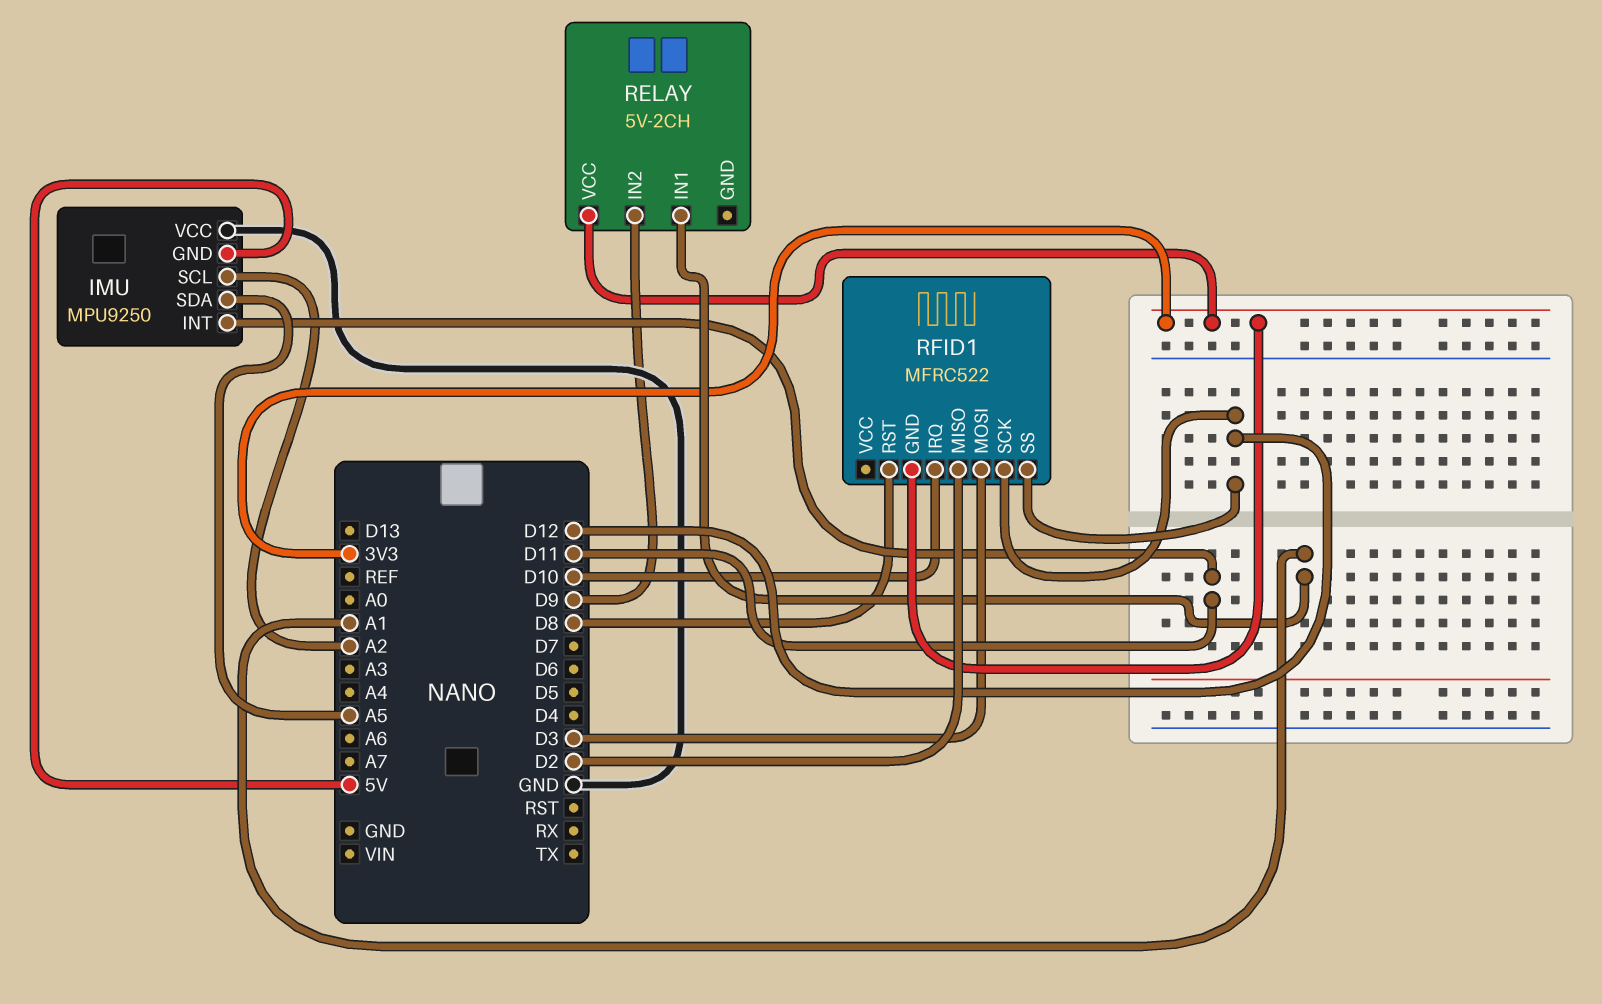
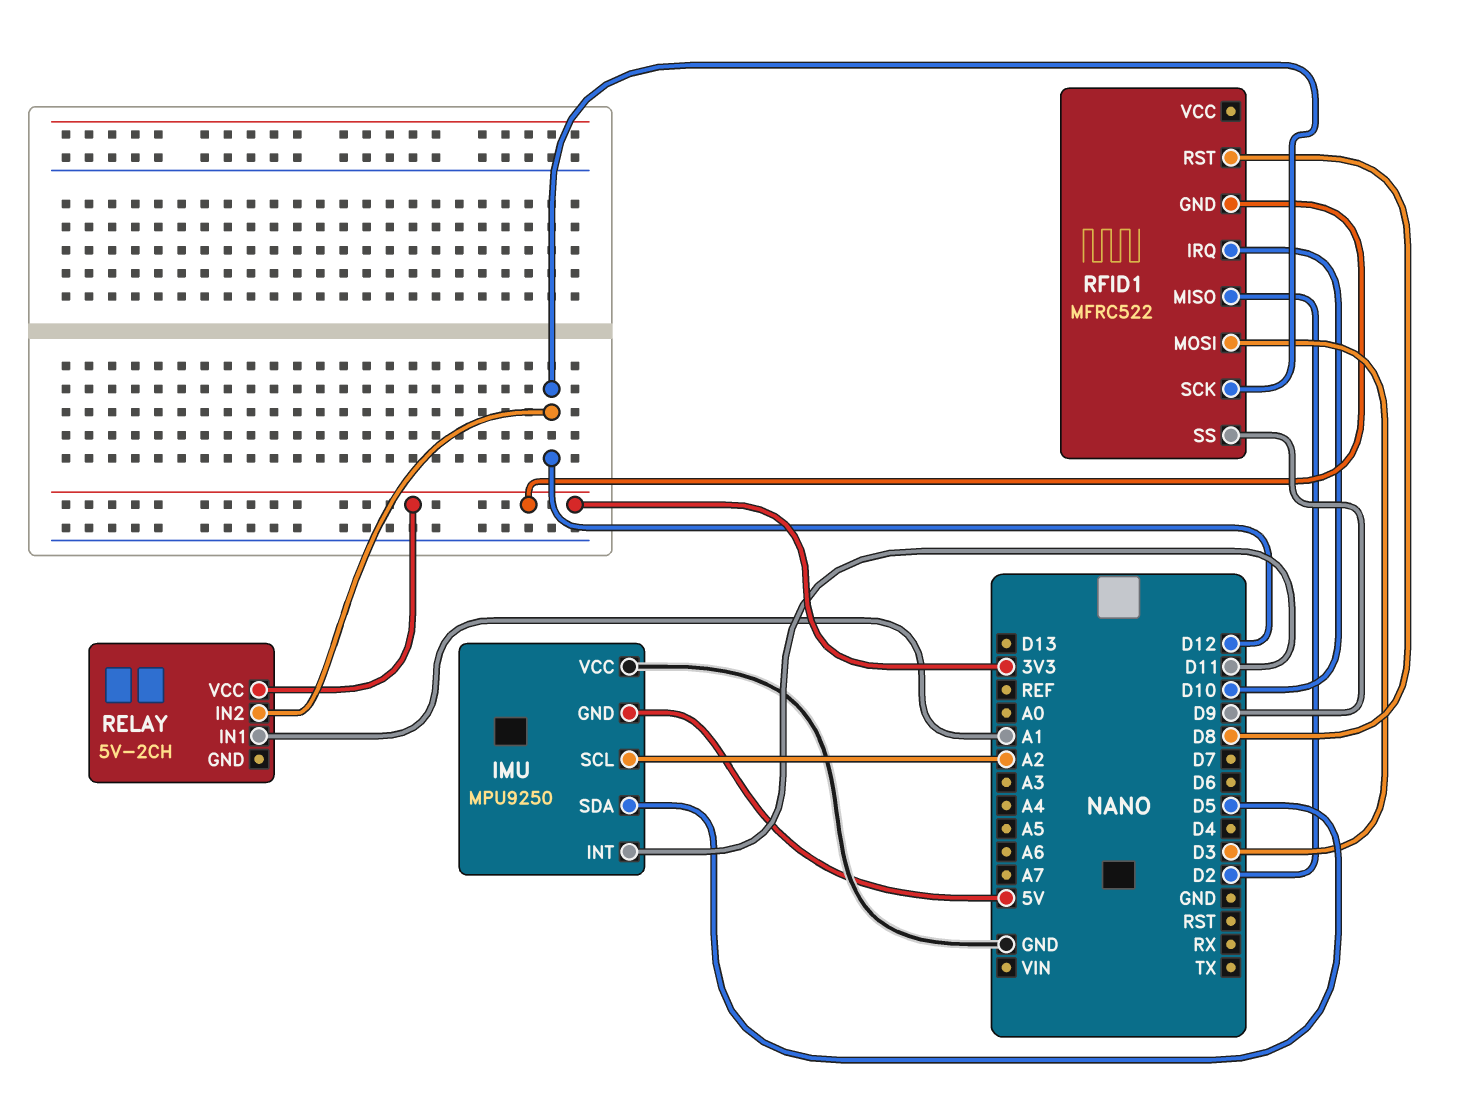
IMU pin SDA: A5 -> D5
RELAY pin IN2: D9 -> D12
RFID1 pin SS: D12 -> D9

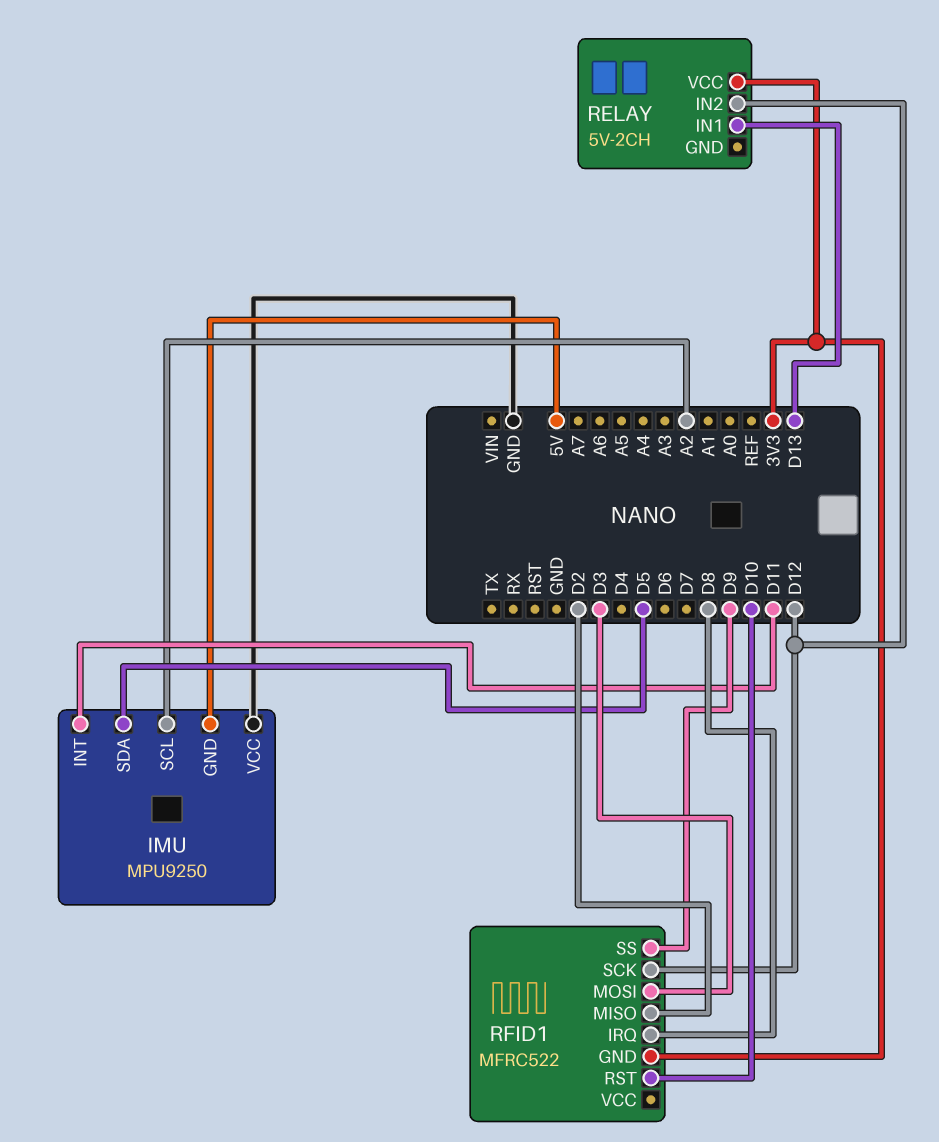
RELAY pin IN1: A1 -> D13
RFID1 pin IRQ: D10 -> D8
RFID1 pin RST: D8 -> D10

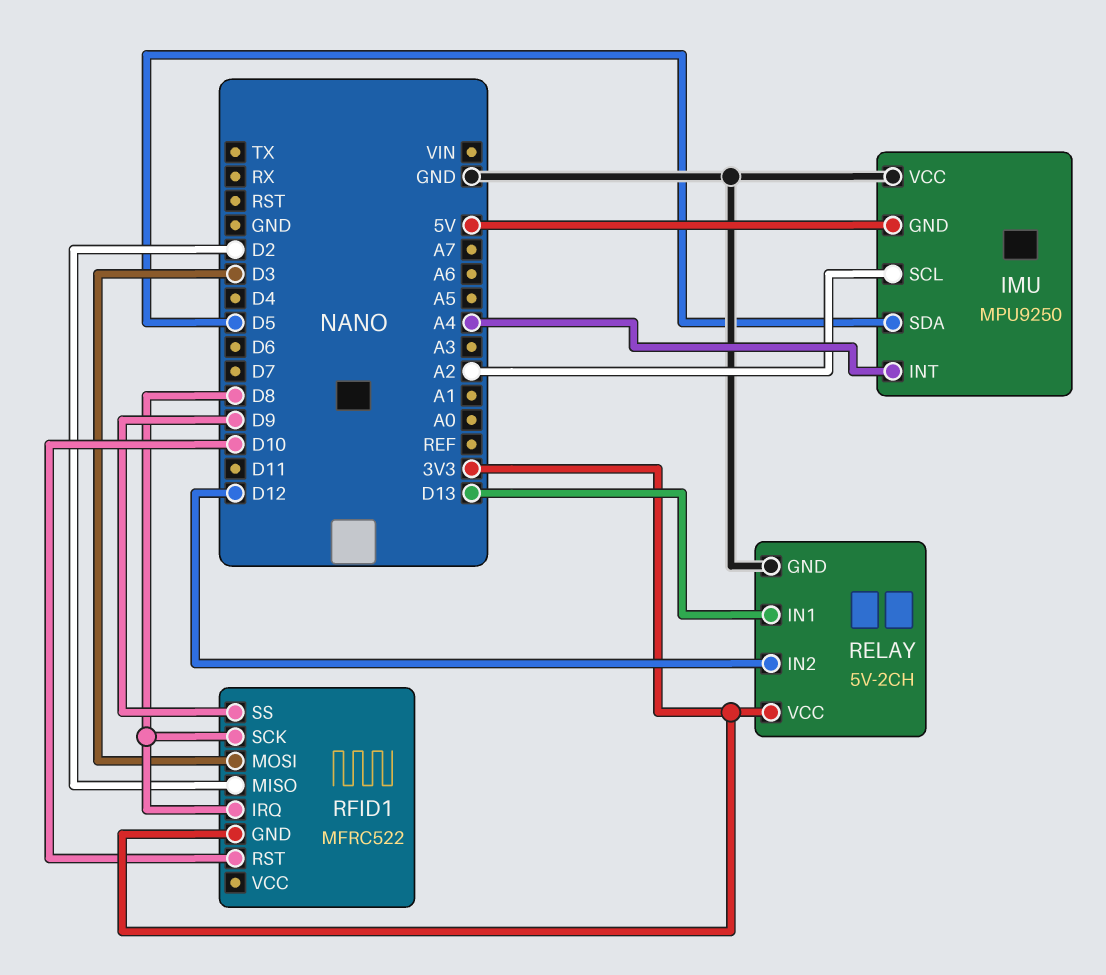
IMU pin INT: D11 -> A4
RELAY pin GND: none -> GND
RFID1 pin SCK: D12 -> D8

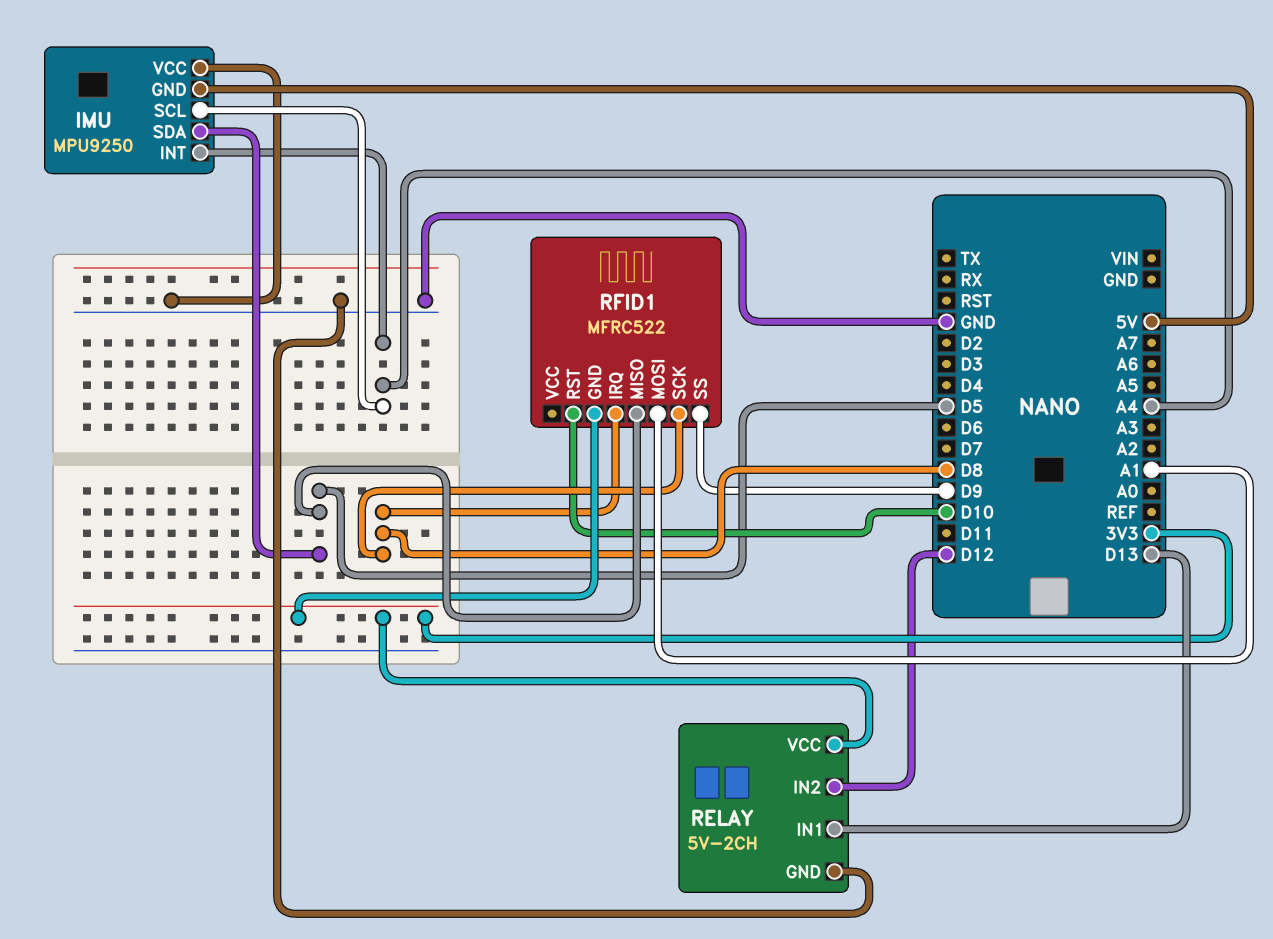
IMU pin SCL: A2 -> A4
RFID1 pin MISO: D2 -> D5
RFID1 pin MOSI: D3 -> A1

